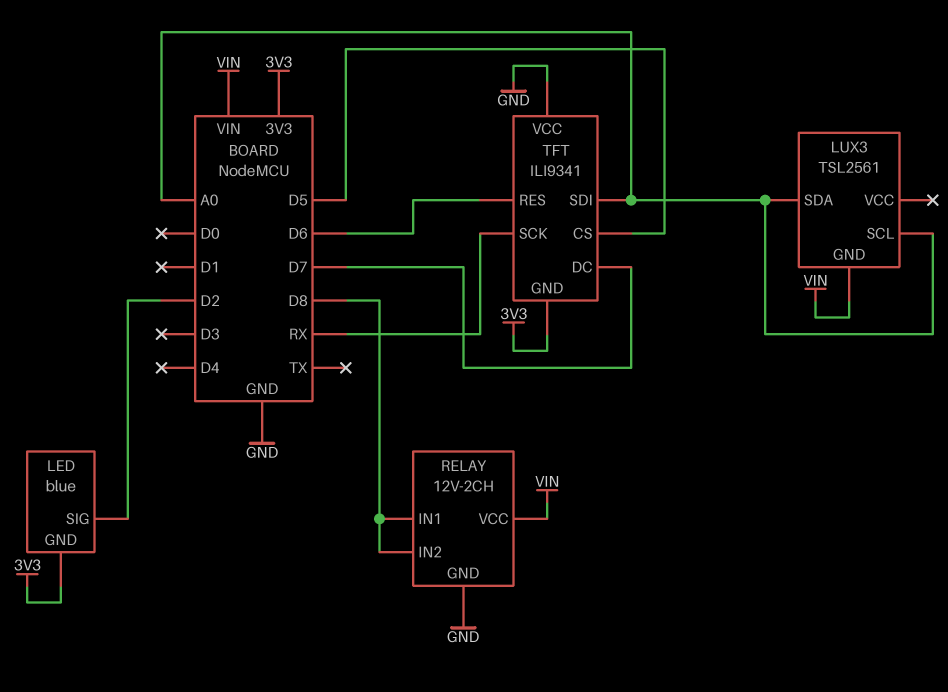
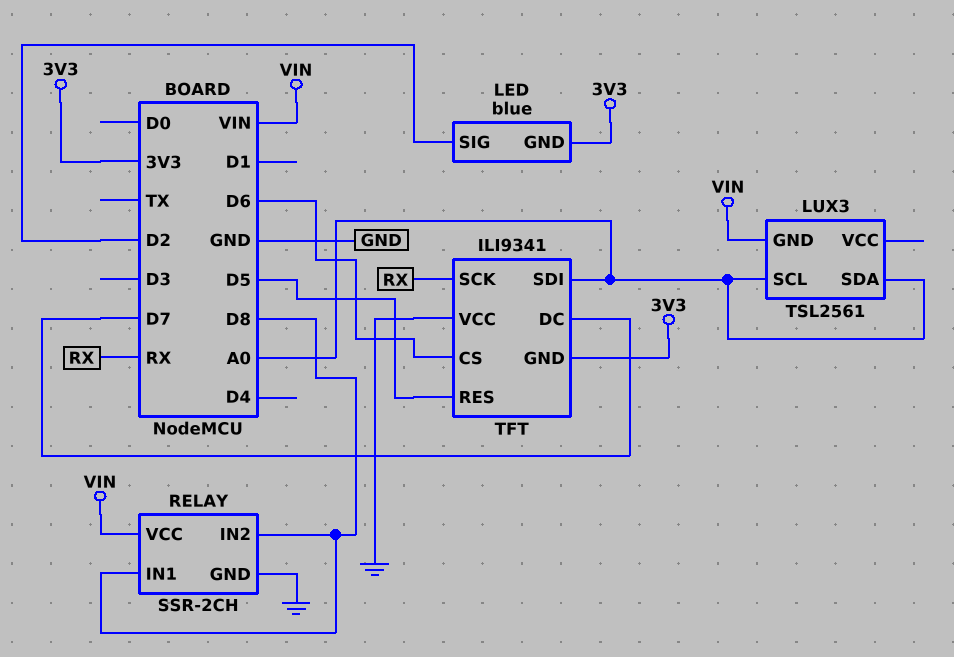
RELAY: 12V-2CH -> SSR-2CH
TFT pin CS: D5 -> D6
TFT pin RES: D6 -> D5

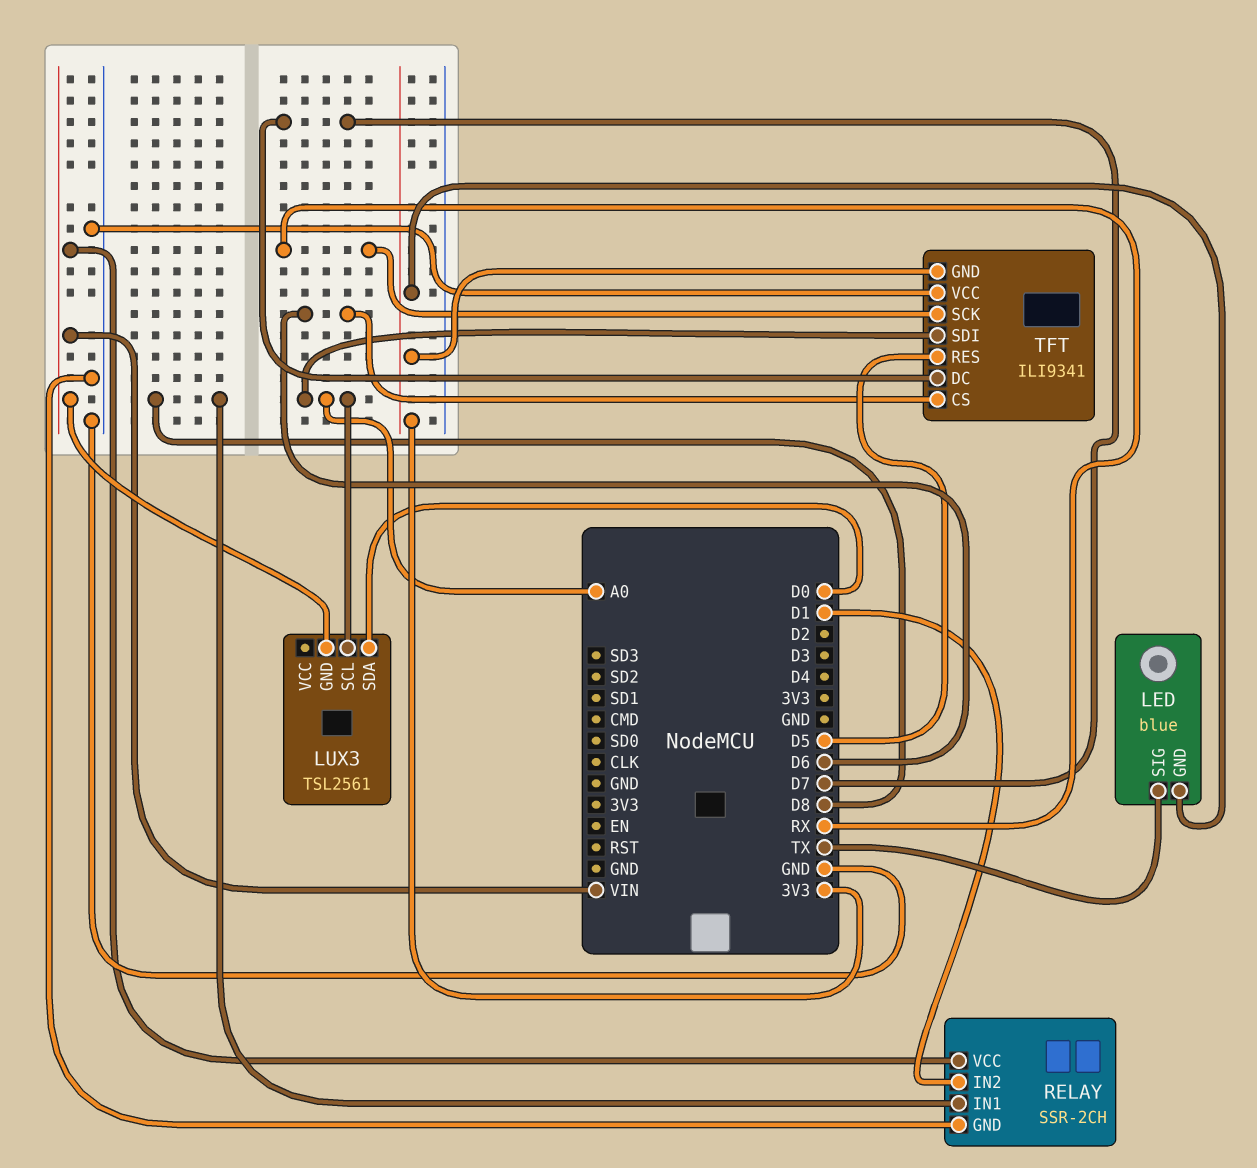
LED pin SIG: D2 -> TX
LUX3 pin SDA: A0 -> D0
RELAY pin IN2: D8 -> D1

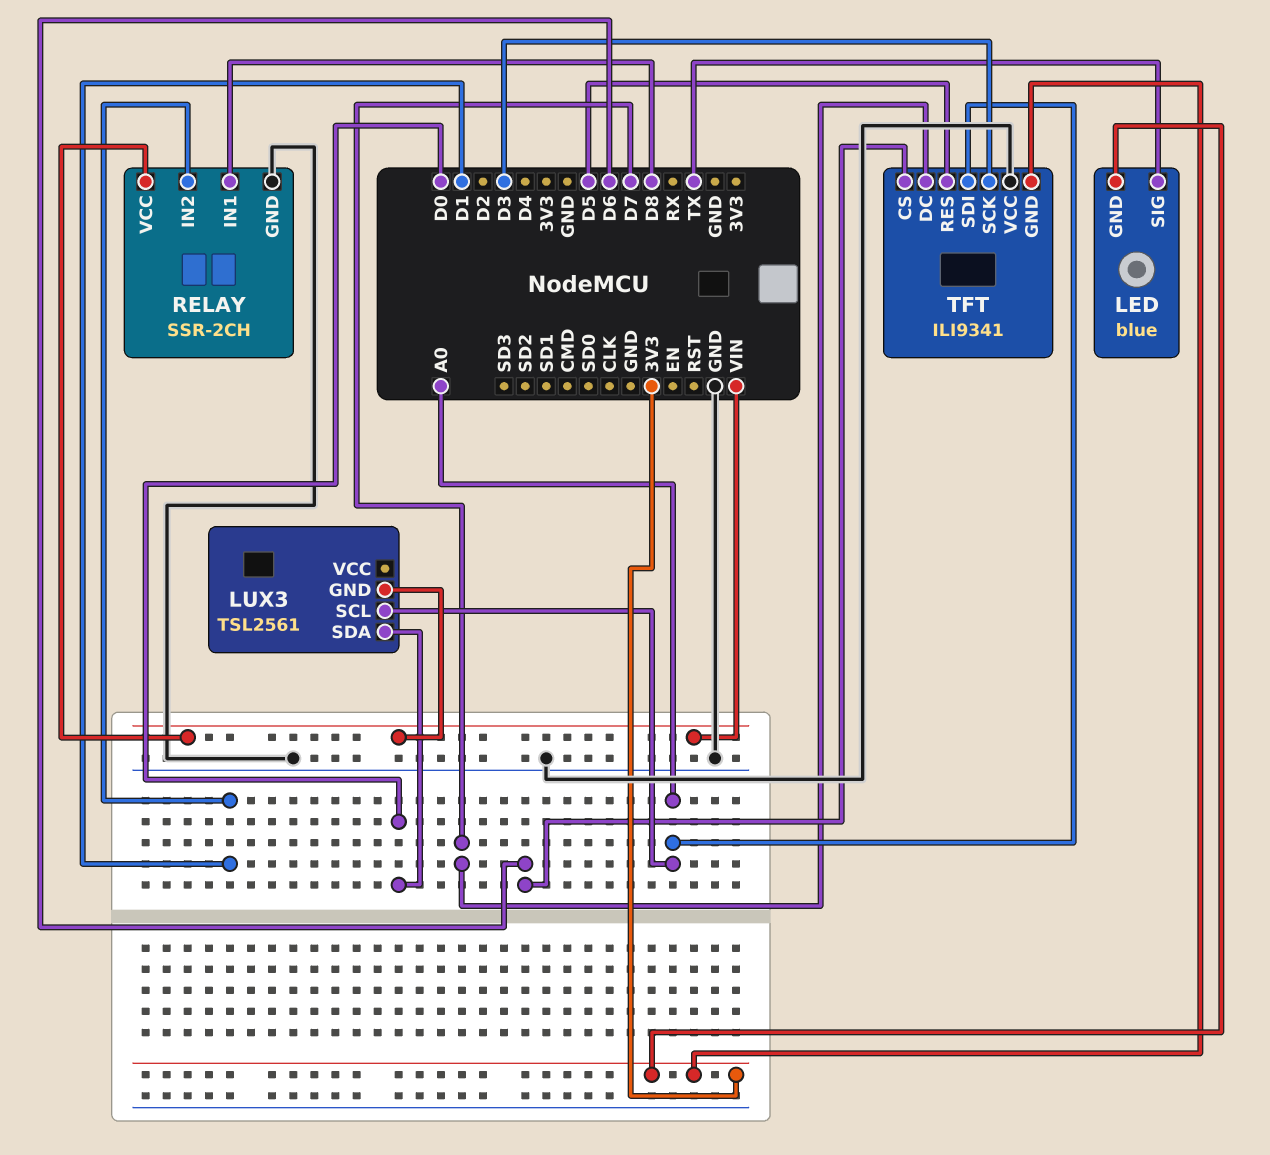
TFT pin SCK: RX -> D3

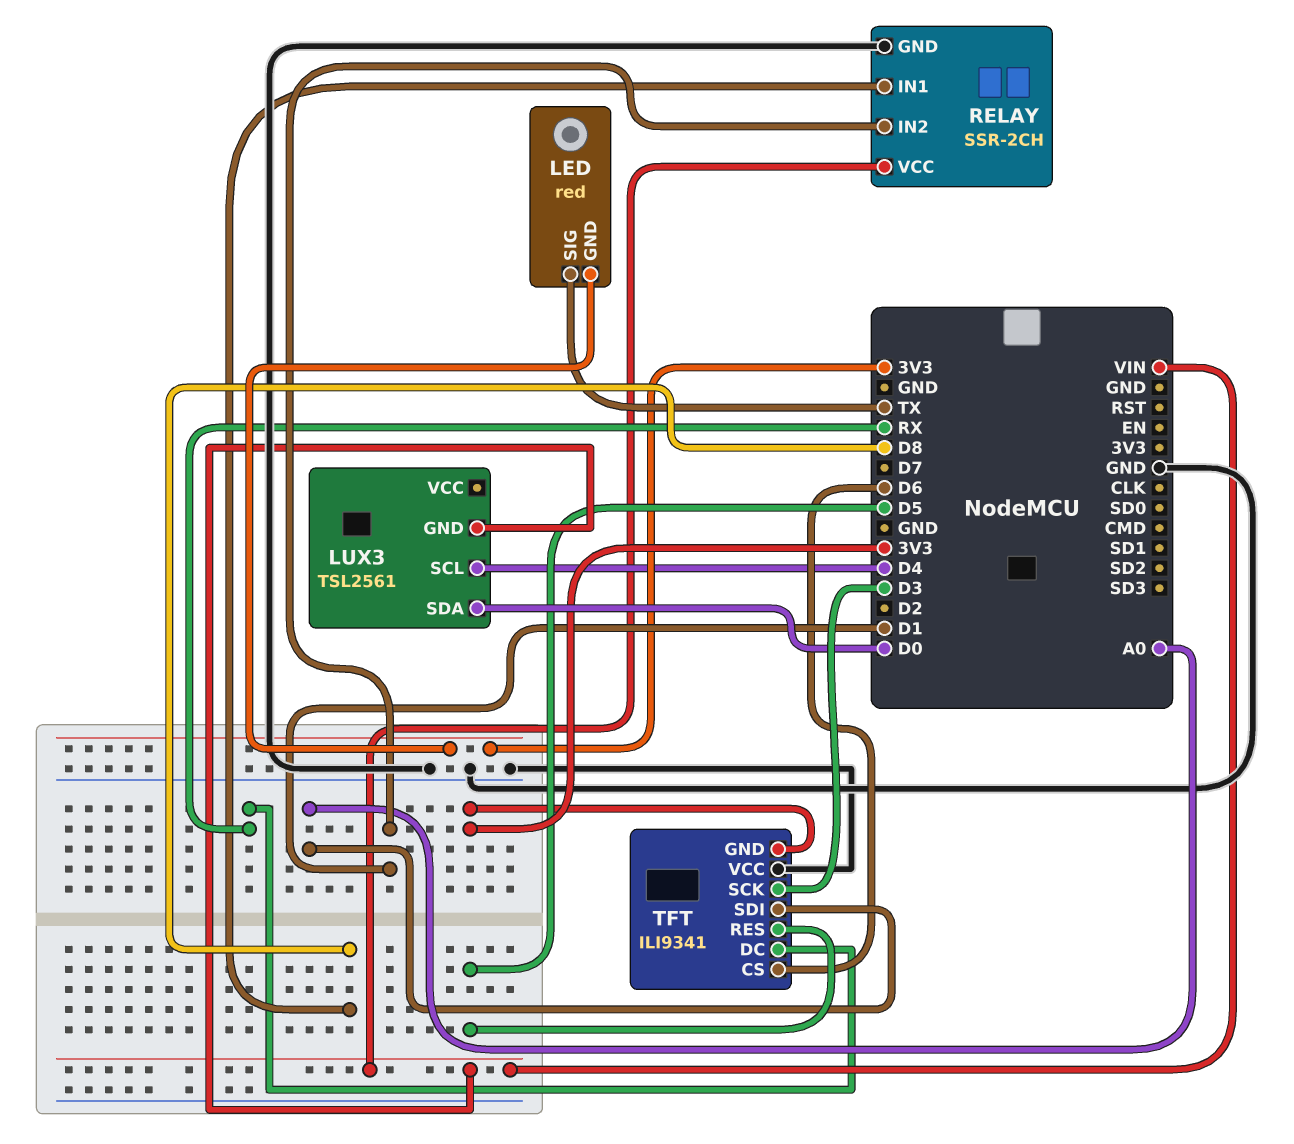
LED: blue -> red
LUX3 pin SCL: A0 -> D4
TFT pin DC: D7 -> RX

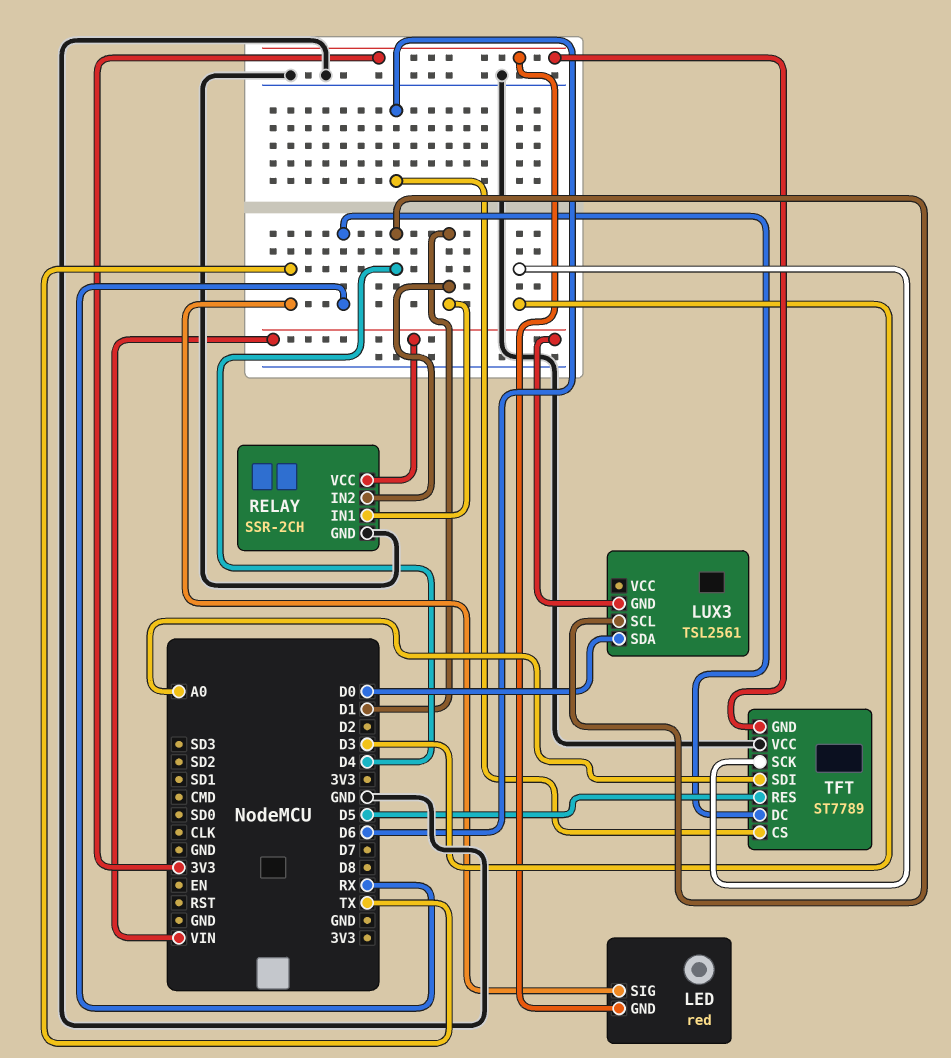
RELAY pin IN1: D8 -> D1
TFT: ILI9341 -> ST7789

